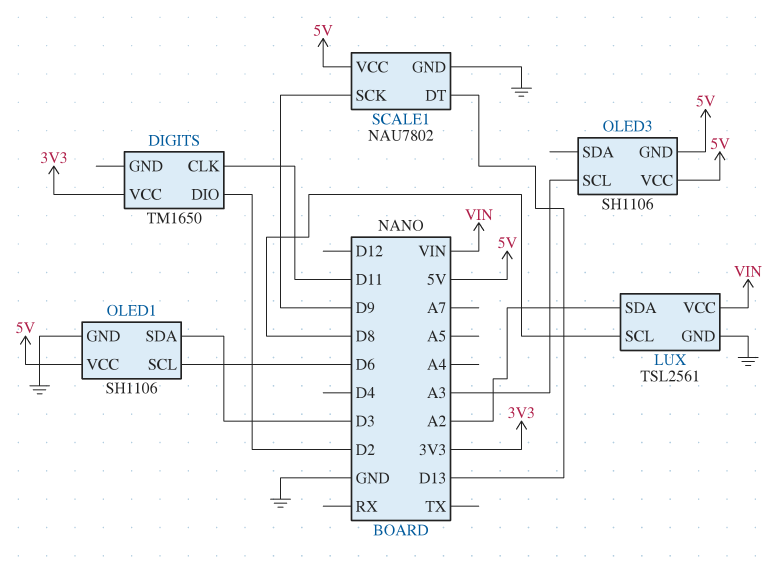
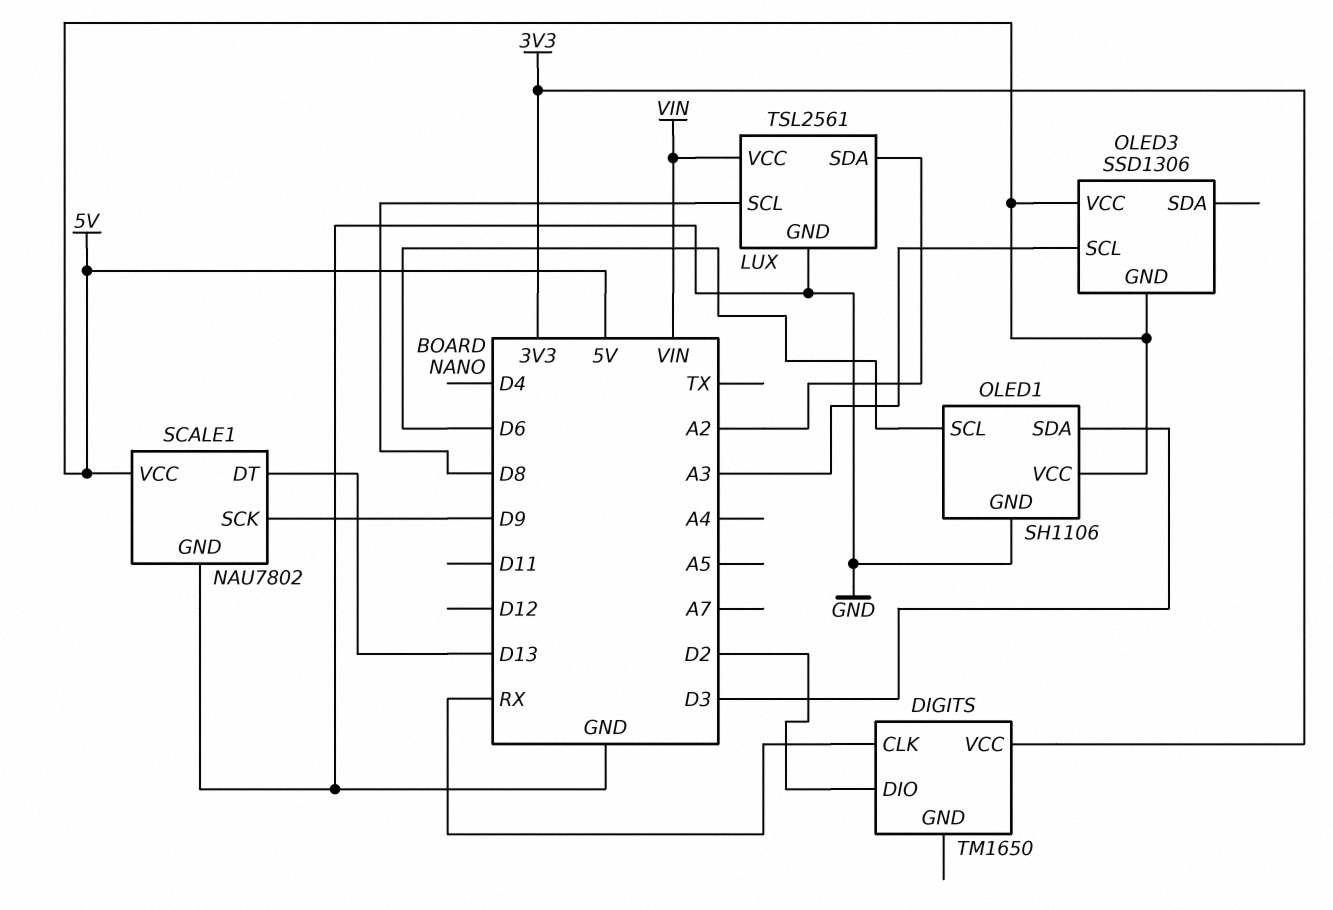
DIGITS pin CLK: D11 -> RX
OLED3: SH1106 -> SSD1306

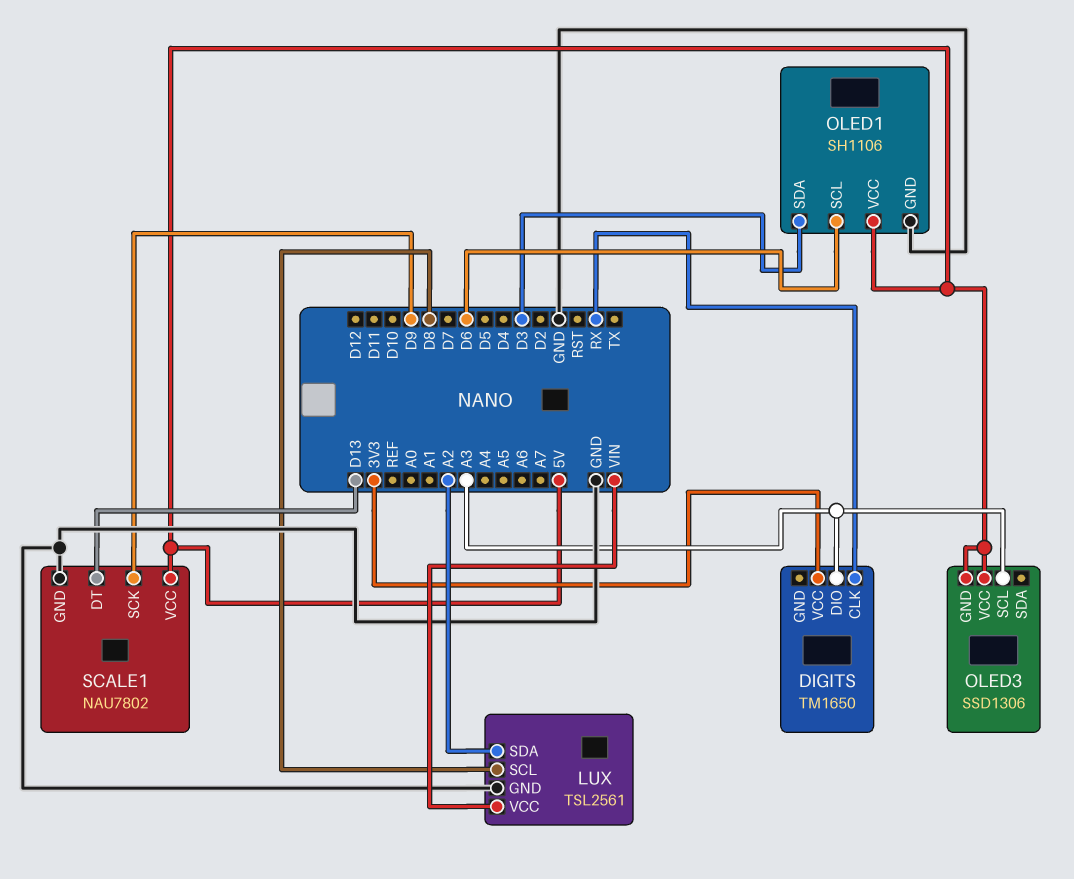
DIGITS pin DIO: D2 -> A3

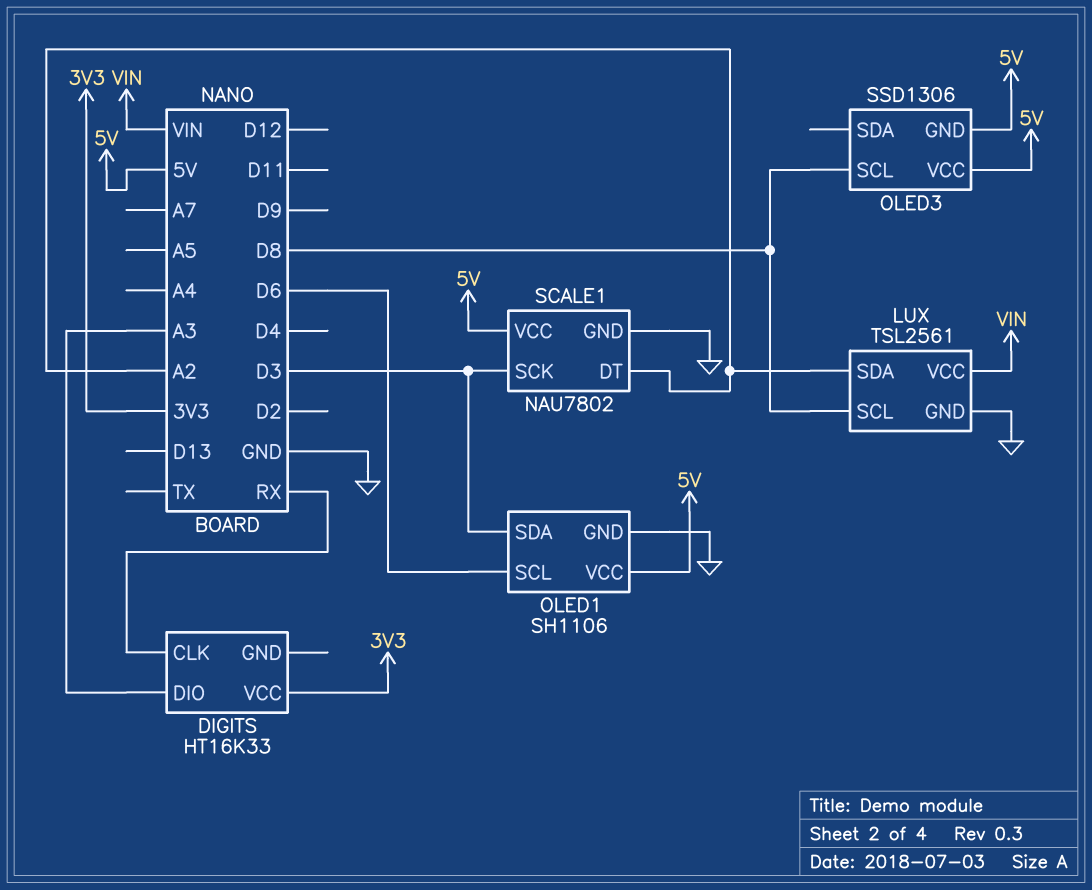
DIGITS: TM1650 -> HT16K33
OLED3 pin SCL: A3 -> D8
SCALE1 pin DT: D13 -> A2
SCALE1 pin SCK: D9 -> D3

